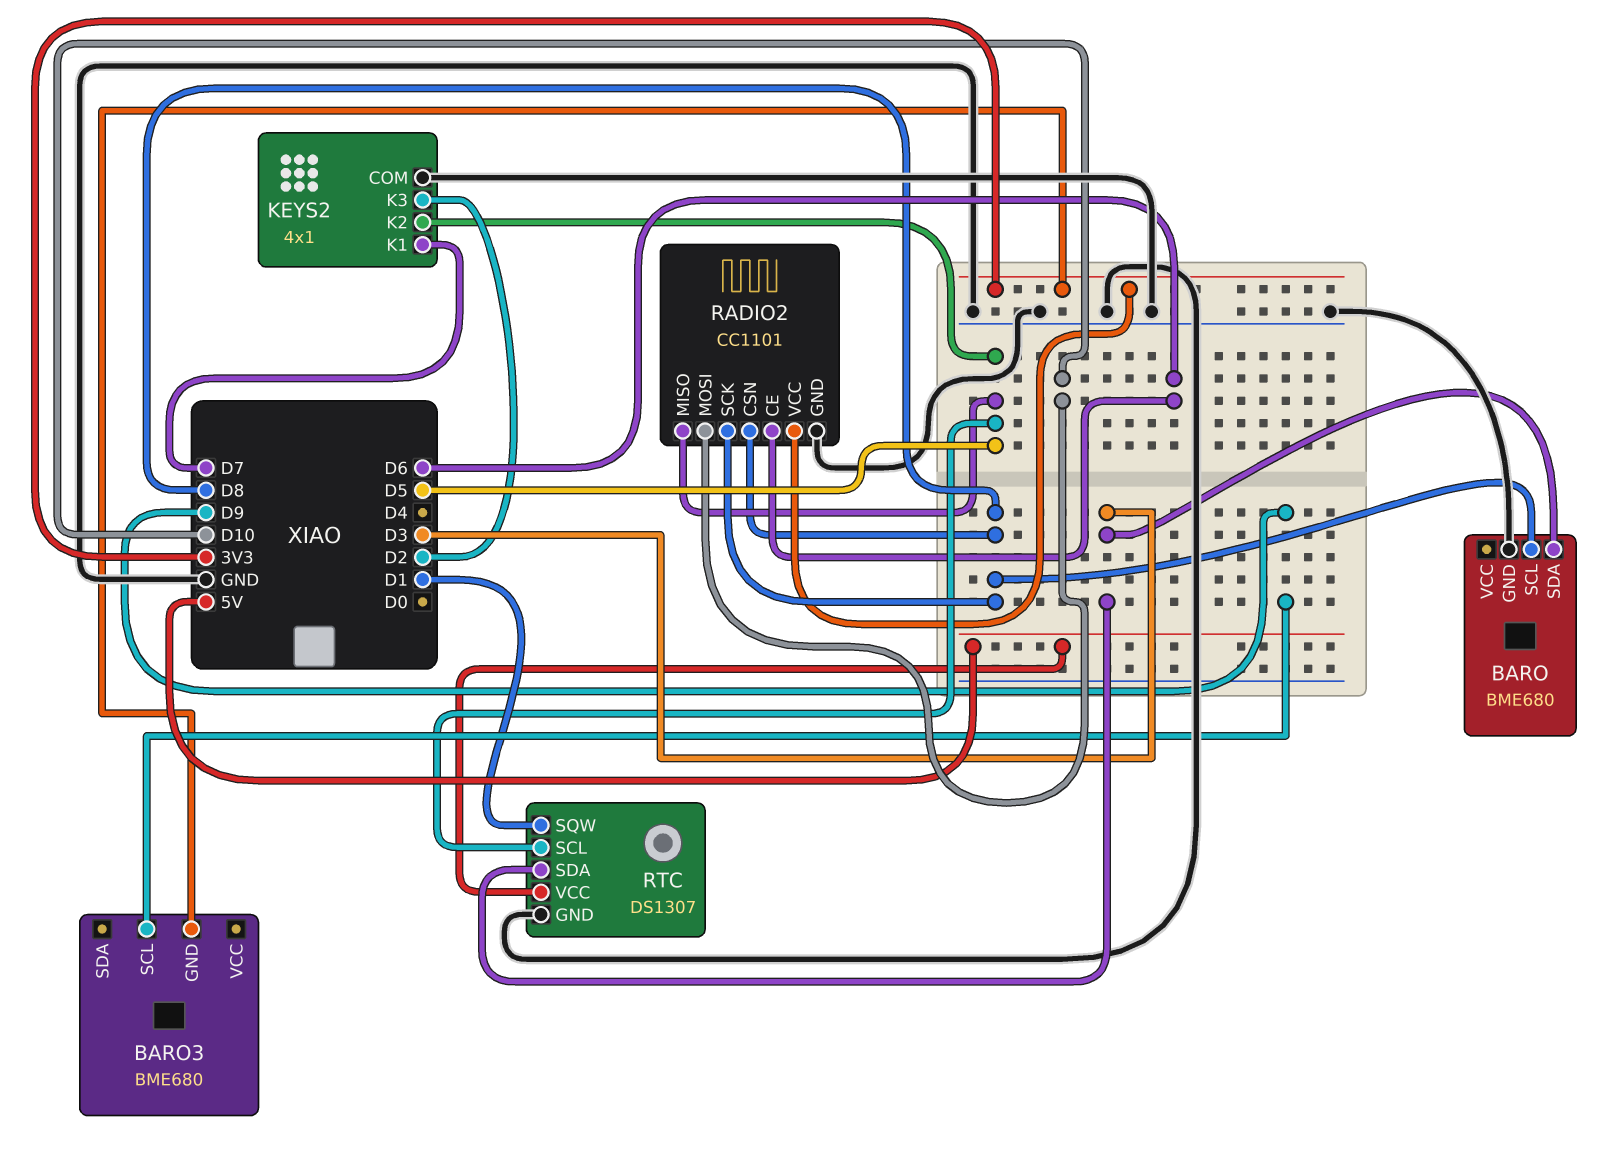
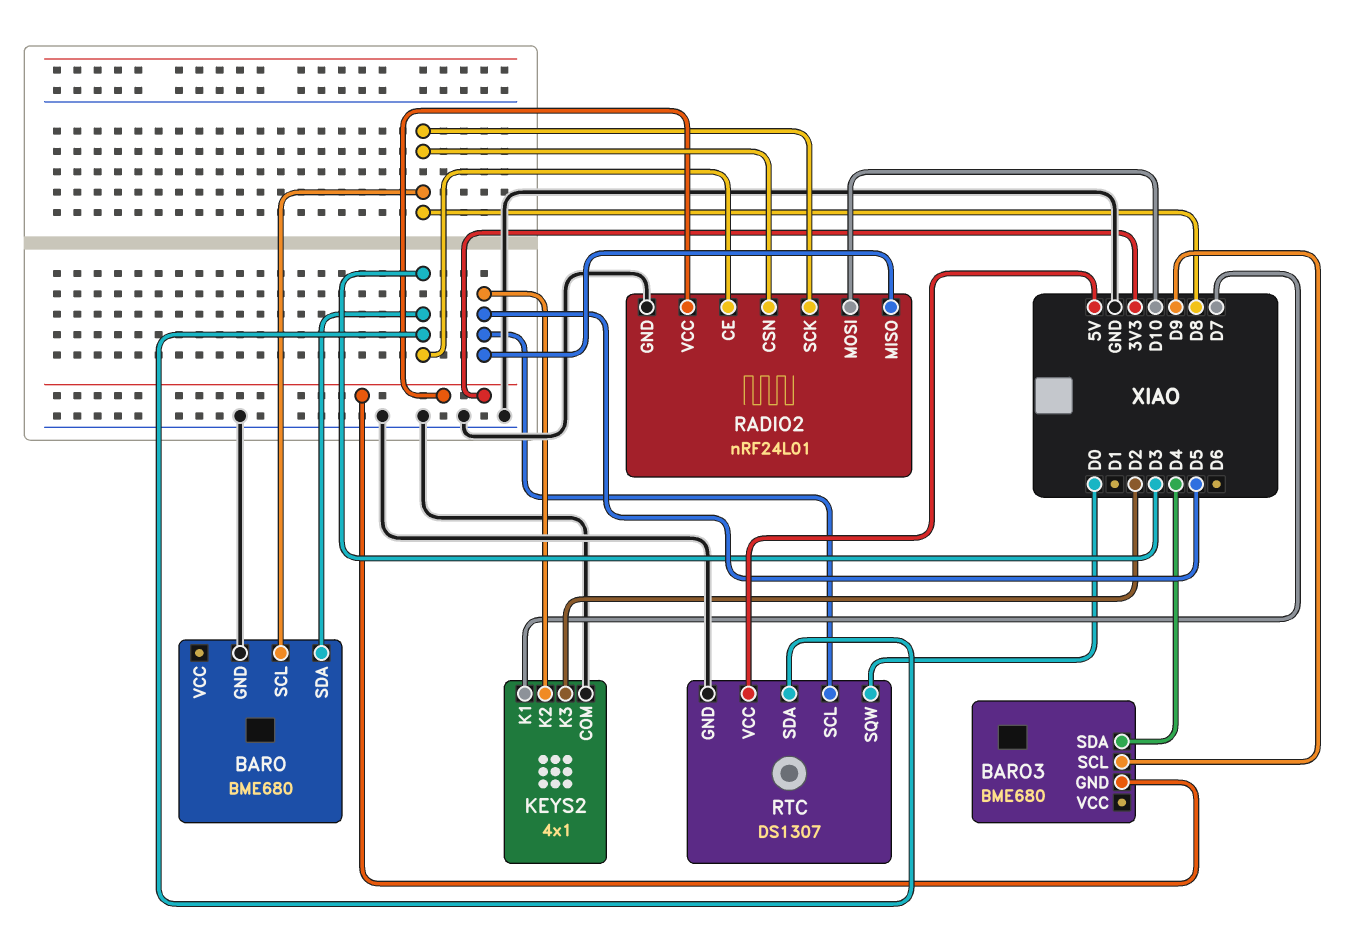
BARO3 pin SDA: none -> D4
RADIO2: CC1101 -> nRF24L01
RADIO2 pin CE: D6 -> D3
RTC pin SQW: D1 -> D0

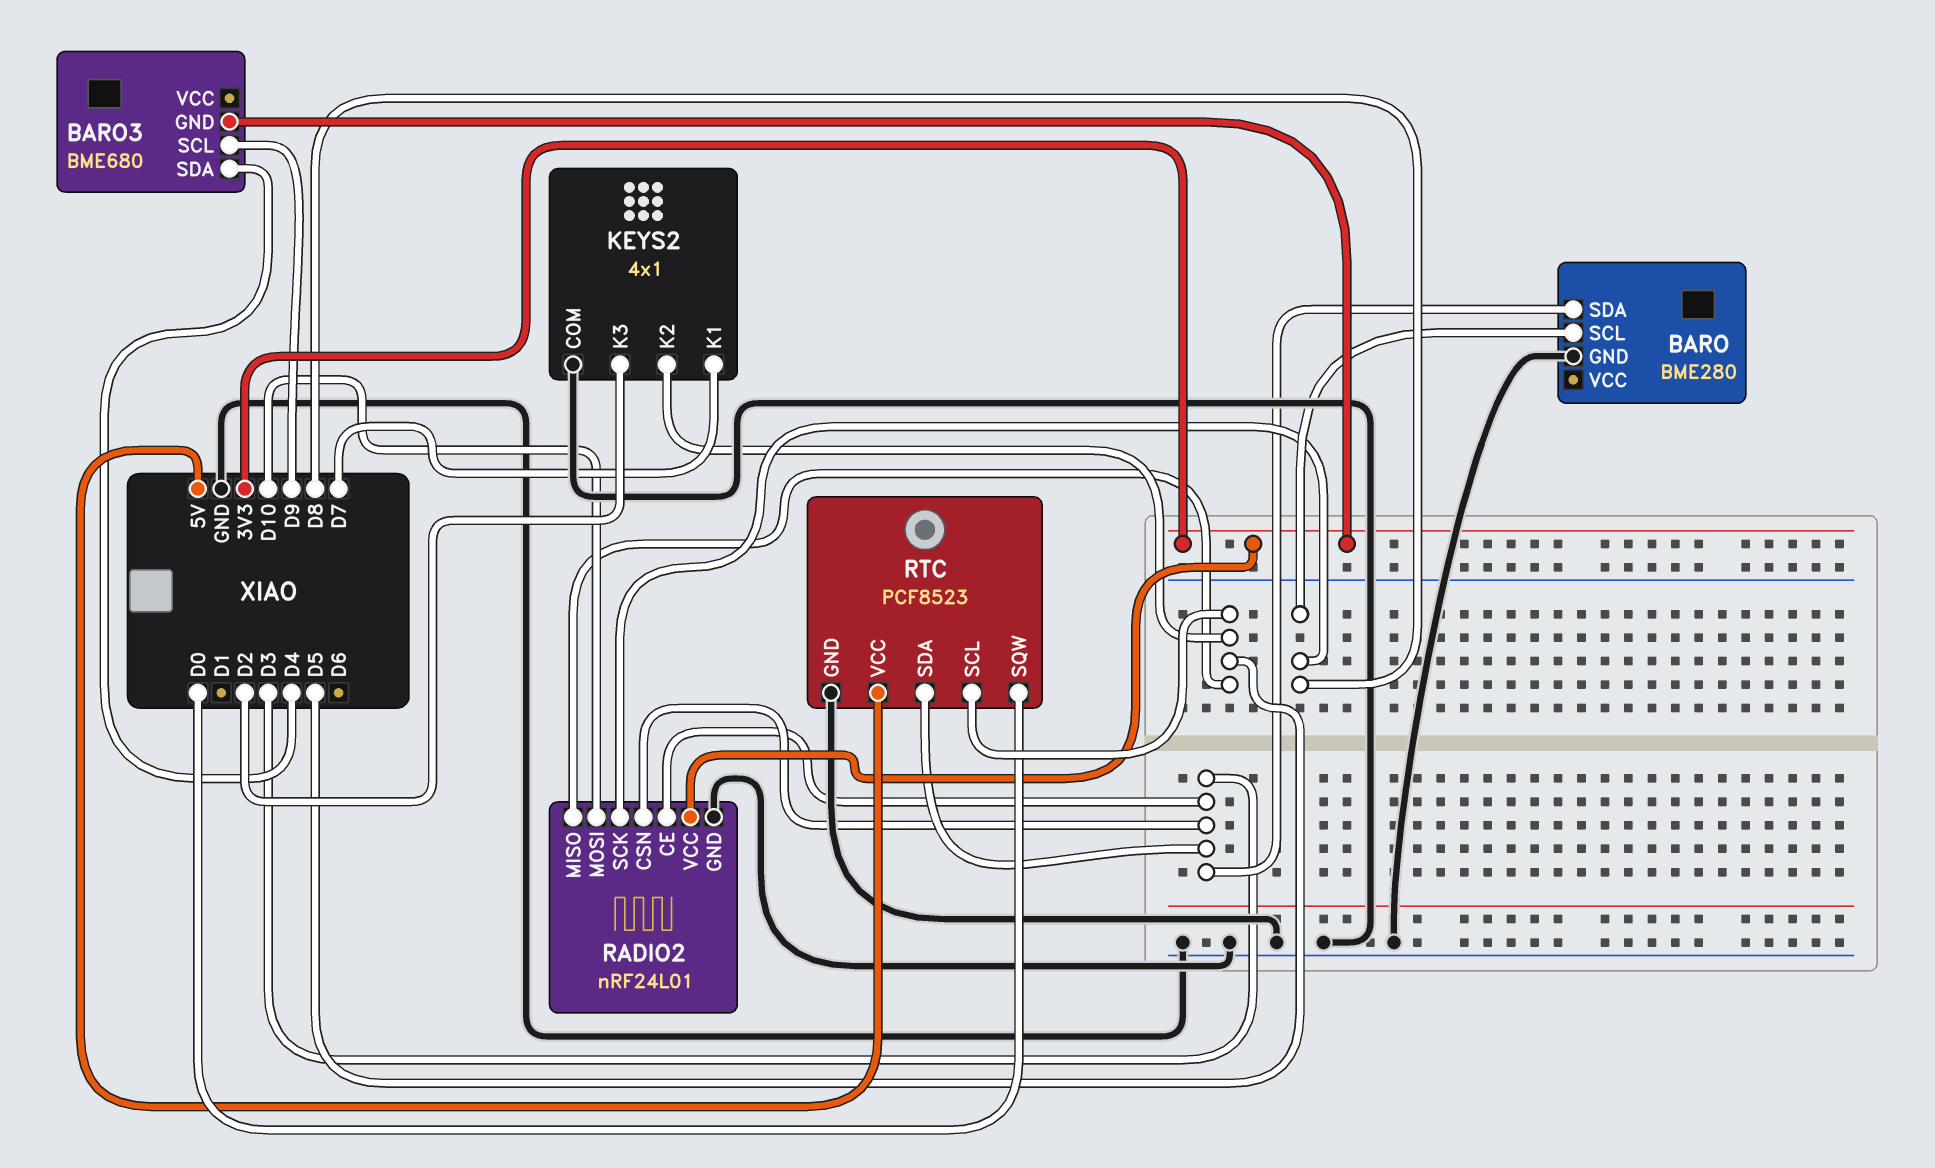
BARO: BME680 -> BME280
RADIO2 pin CSN: D8 -> D3
RTC: DS1307 -> PCF8523

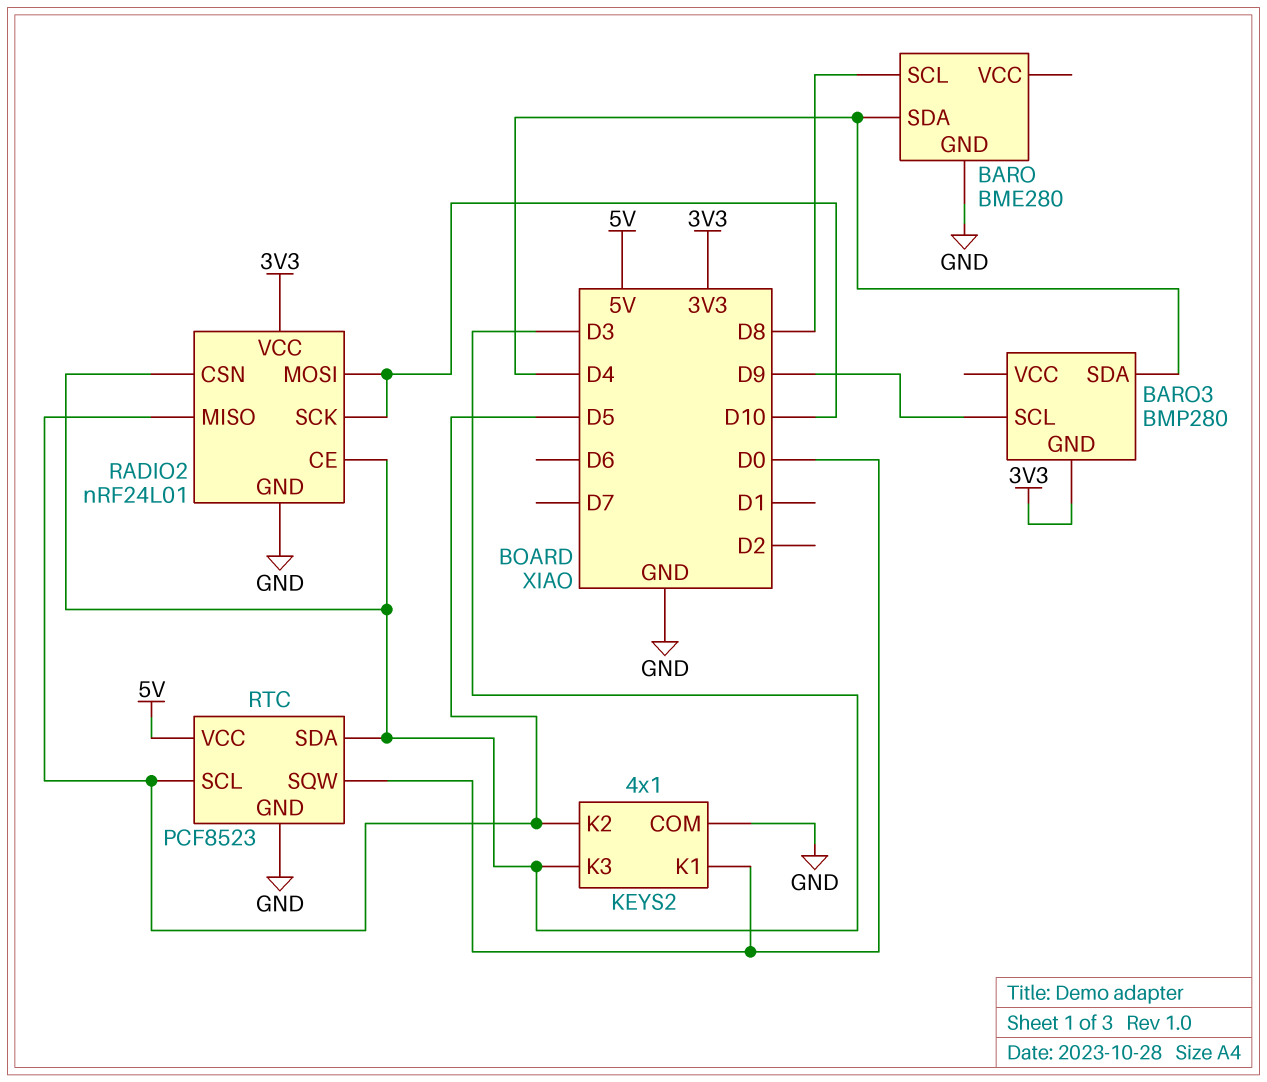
BARO pin SDA: D3 -> D4
BARO3: BME680 -> BMP280
KEYS2 pin K1: D7 -> D0
KEYS2 pin K3: D2 -> D3
RADIO2 pin SCK: D8 -> D10

